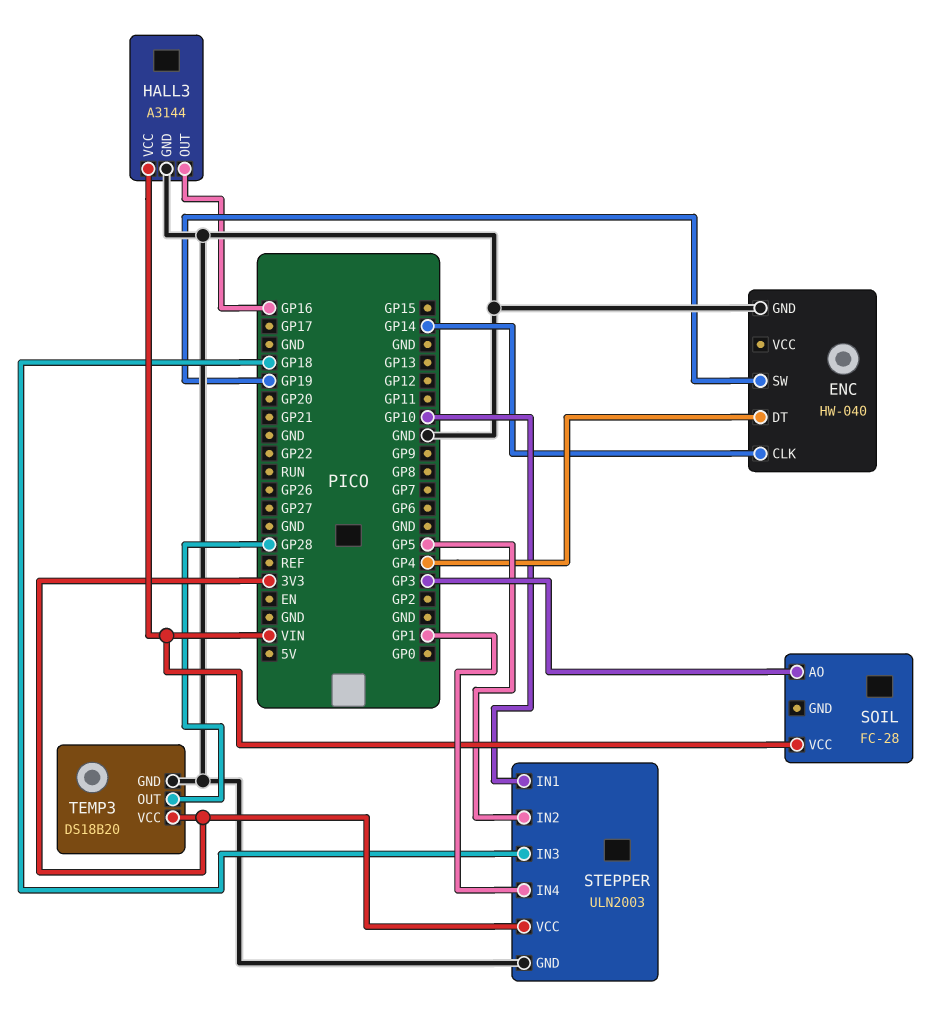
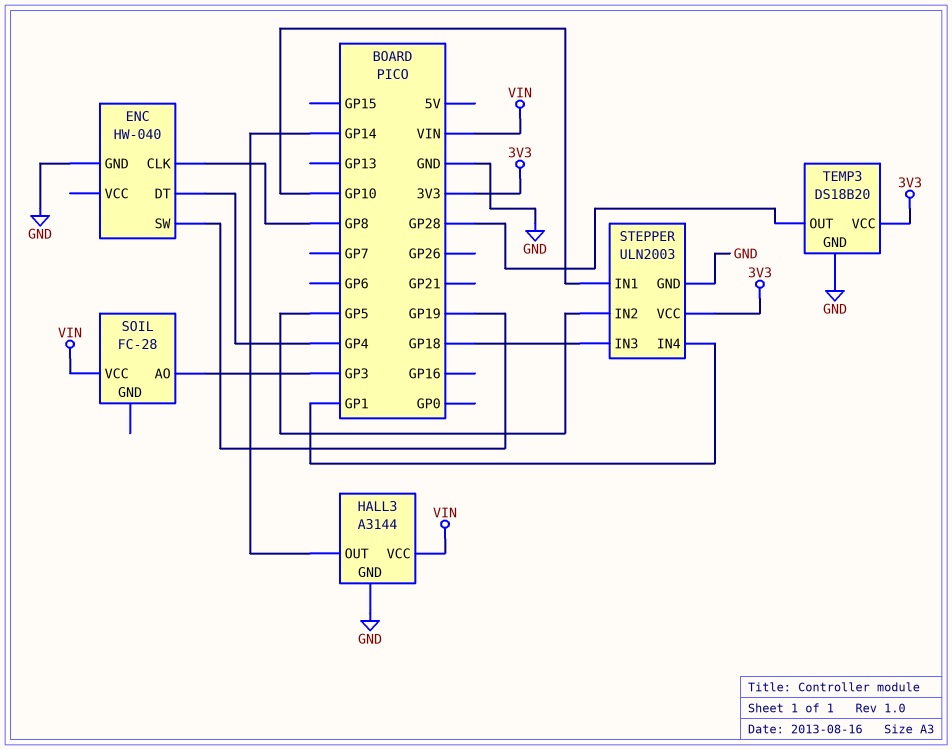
ENC pin CLK: GP14 -> GP8
HALL3 pin OUT: GP16 -> GP14

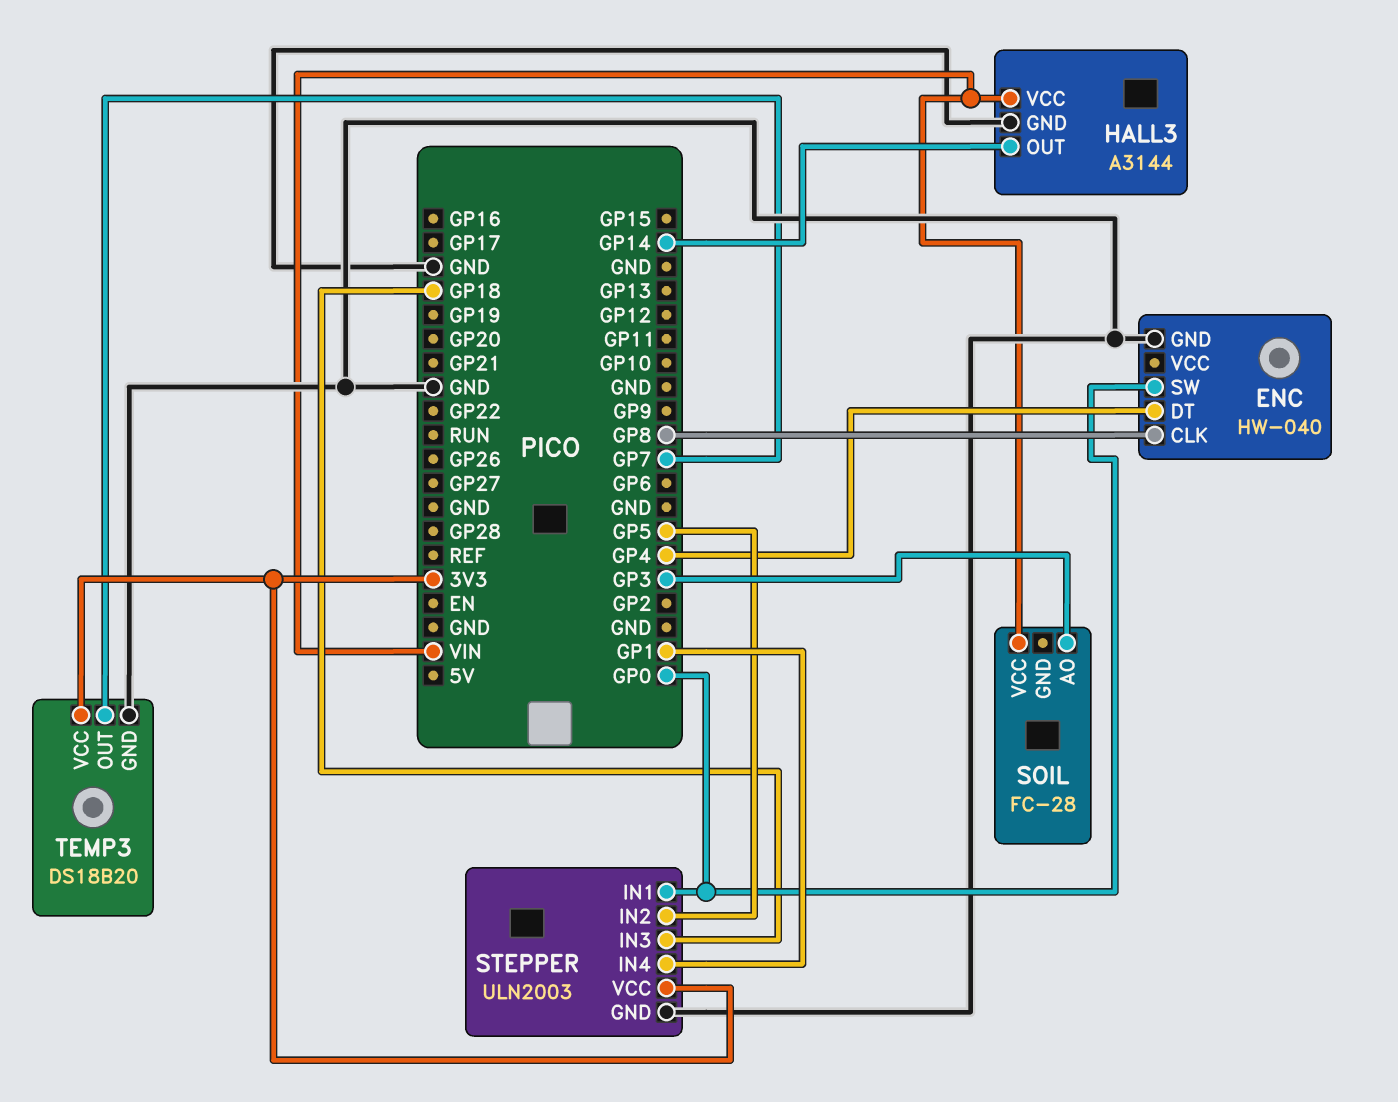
ENC pin SW: GP19 -> GP0
STEPPER pin IN1: GP10 -> GP0
TEMP3 pin OUT: GP28 -> GP7

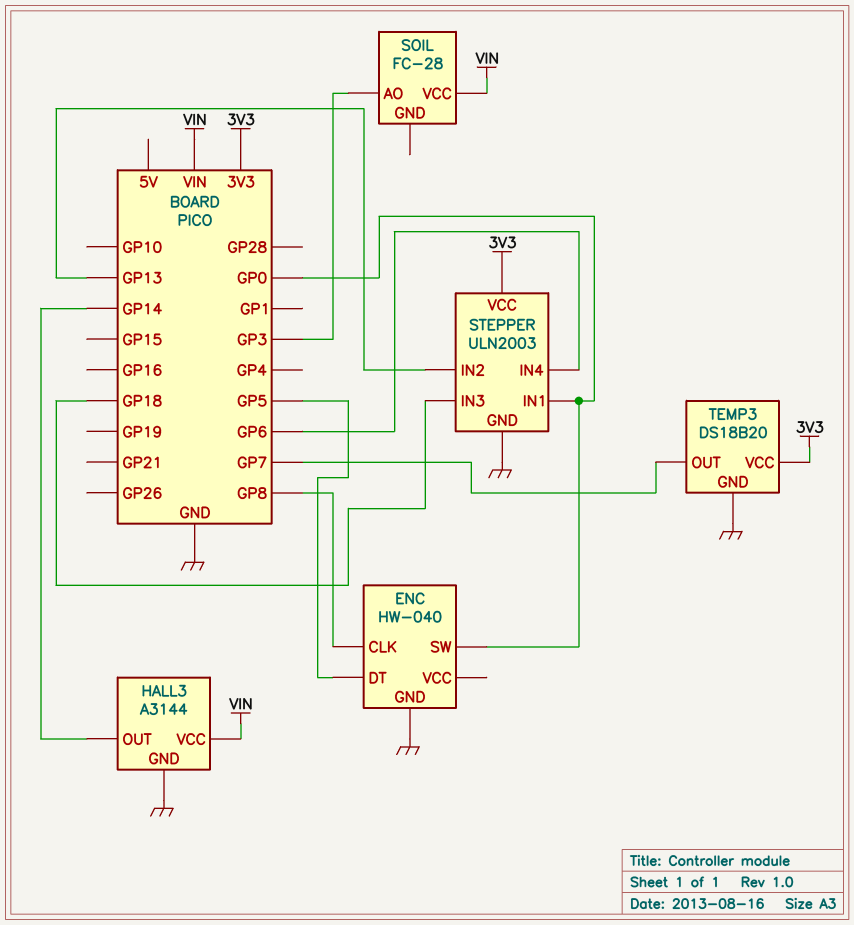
ENC pin DT: GP4 -> GP5
STEPPER pin IN2: GP5 -> GP13
STEPPER pin IN4: GP1 -> GP6

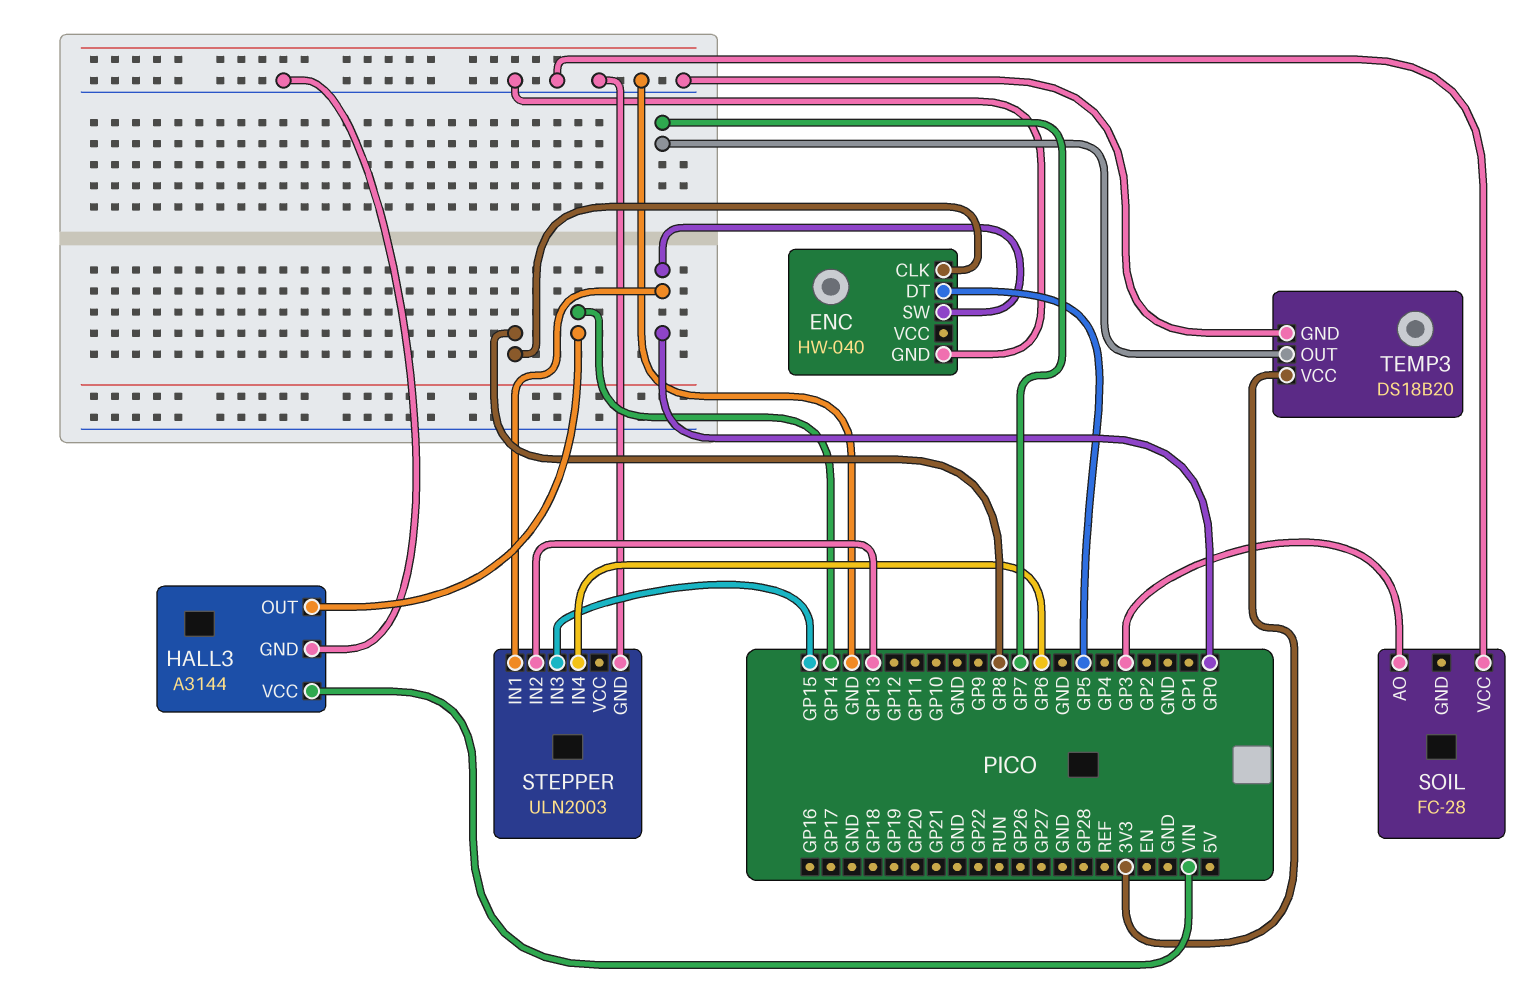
SOIL pin VCC: VIN -> GND
STEPPER pin IN3: GP18 -> GP15
STEPPER pin VCC: 3V3 -> none

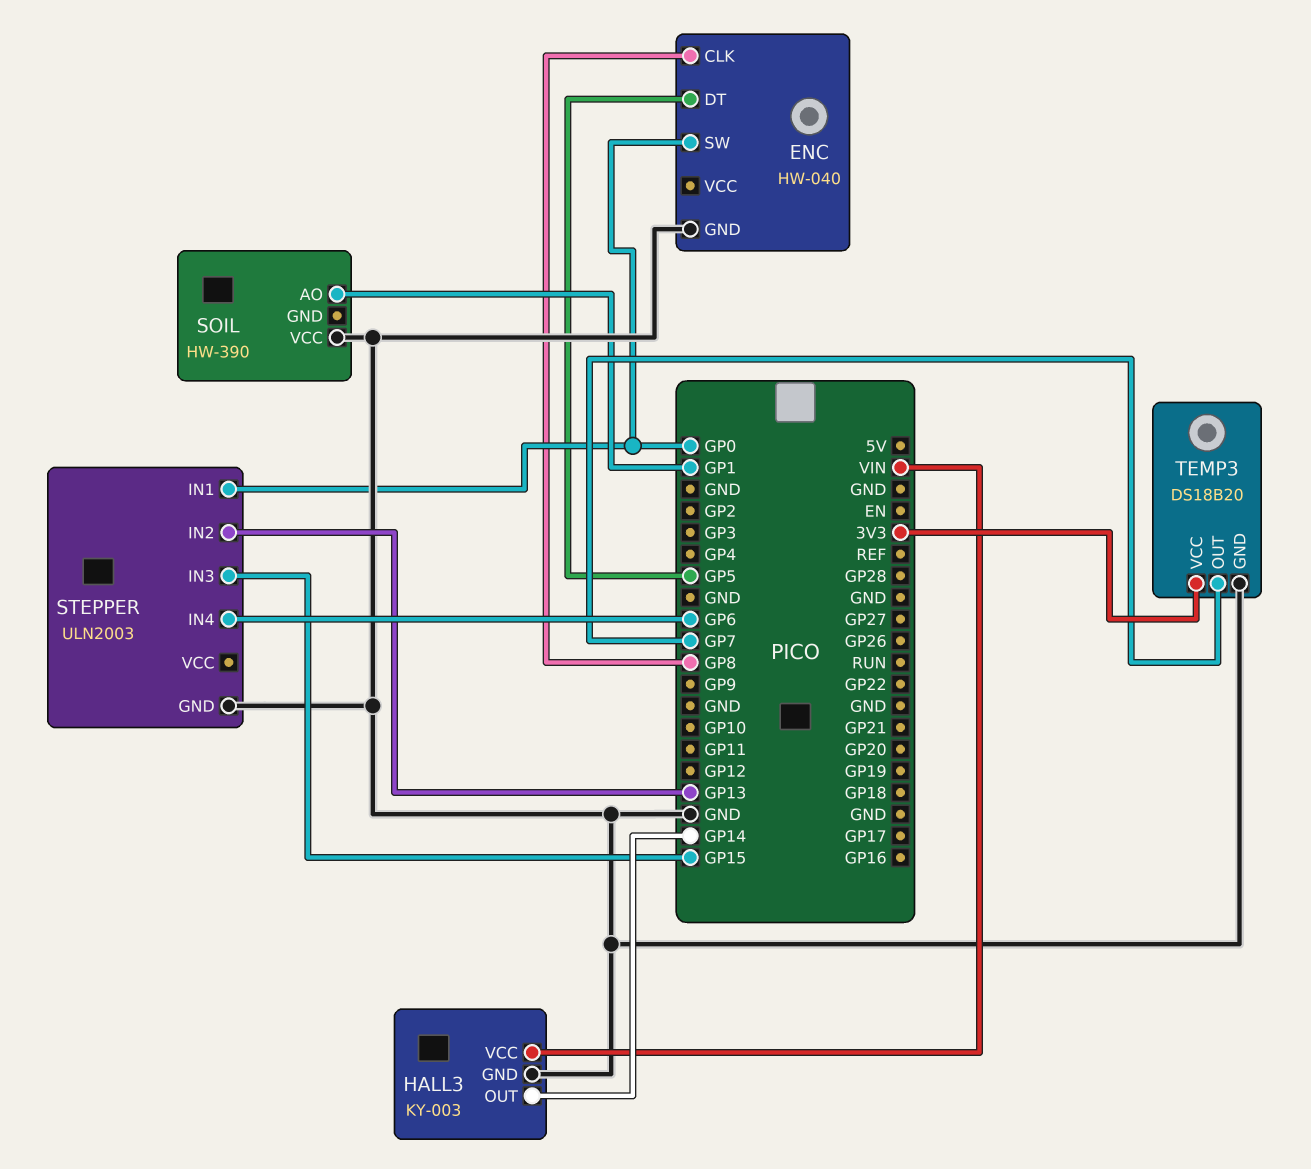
HALL3: A3144 -> KY-003
SOIL: FC-28 -> HW-390
SOIL pin AO: GP3 -> GP1

